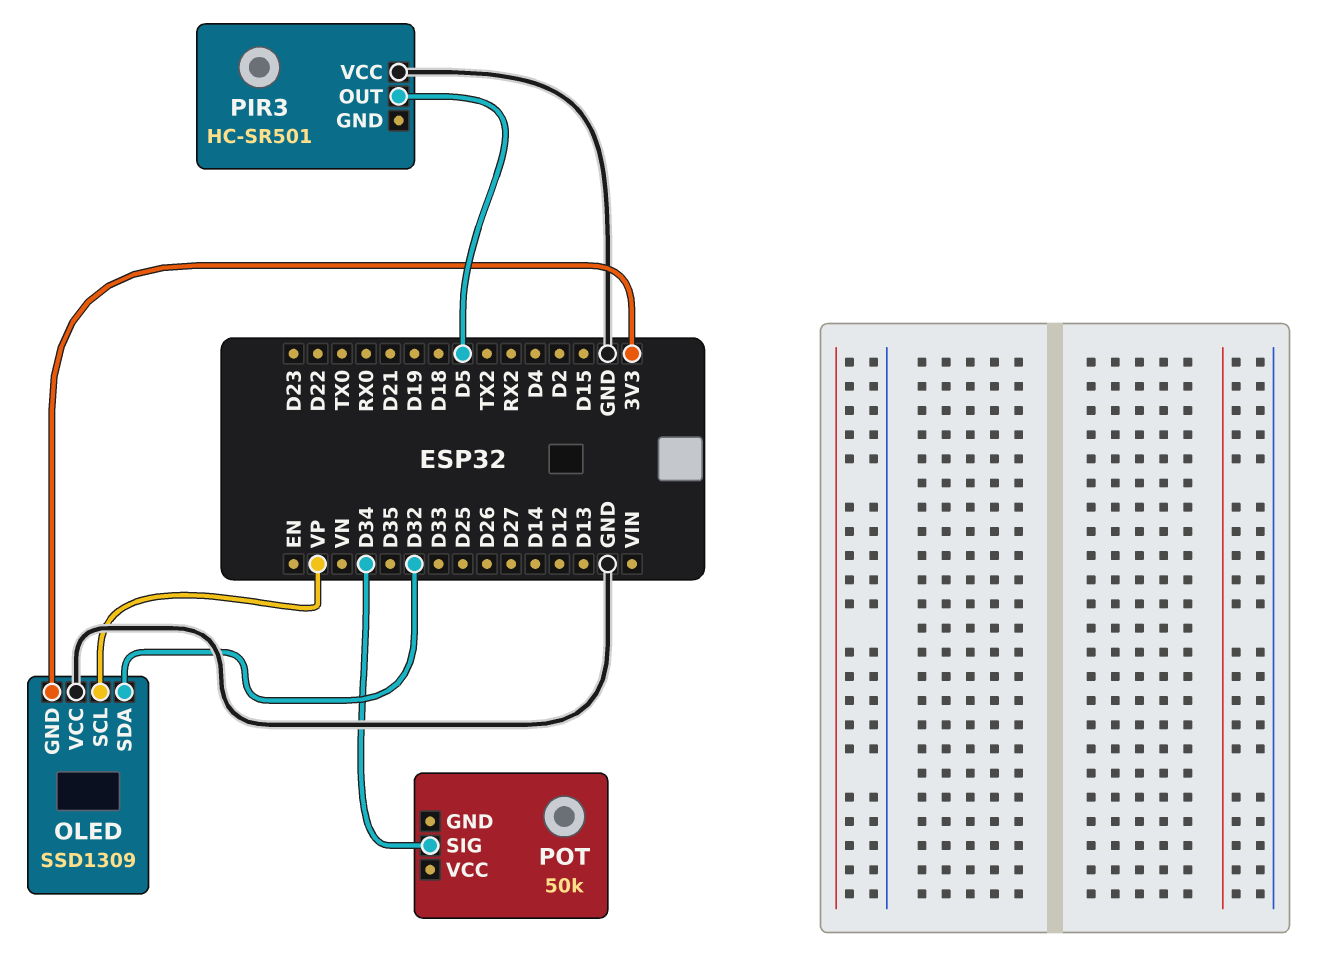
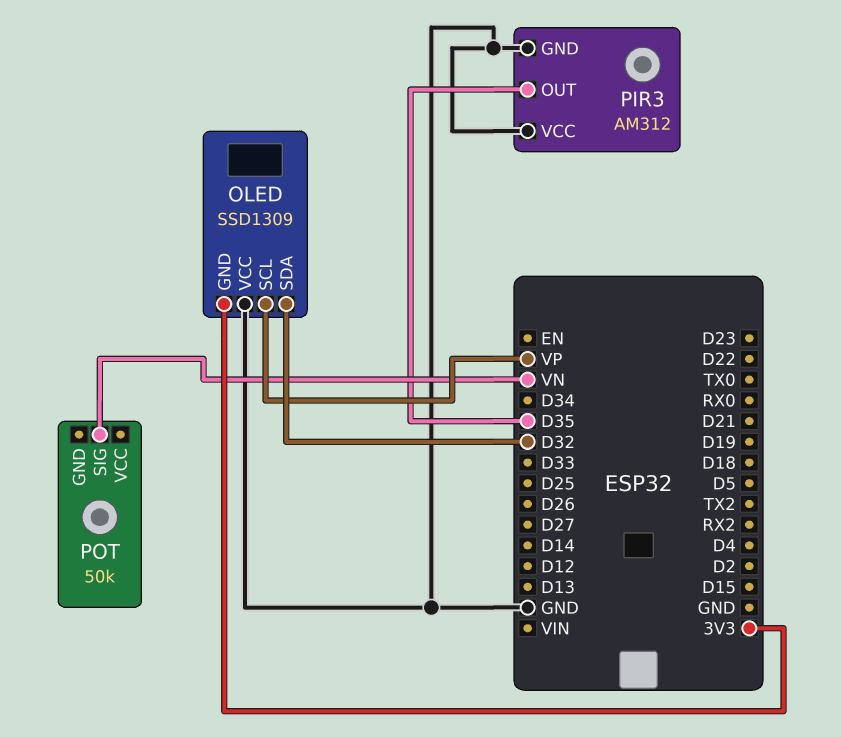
PIR3: HC-SR501 -> AM312
PIR3 pin GND: none -> GND
PIR3 pin OUT: D5 -> D35
POT pin SIG: D34 -> VN

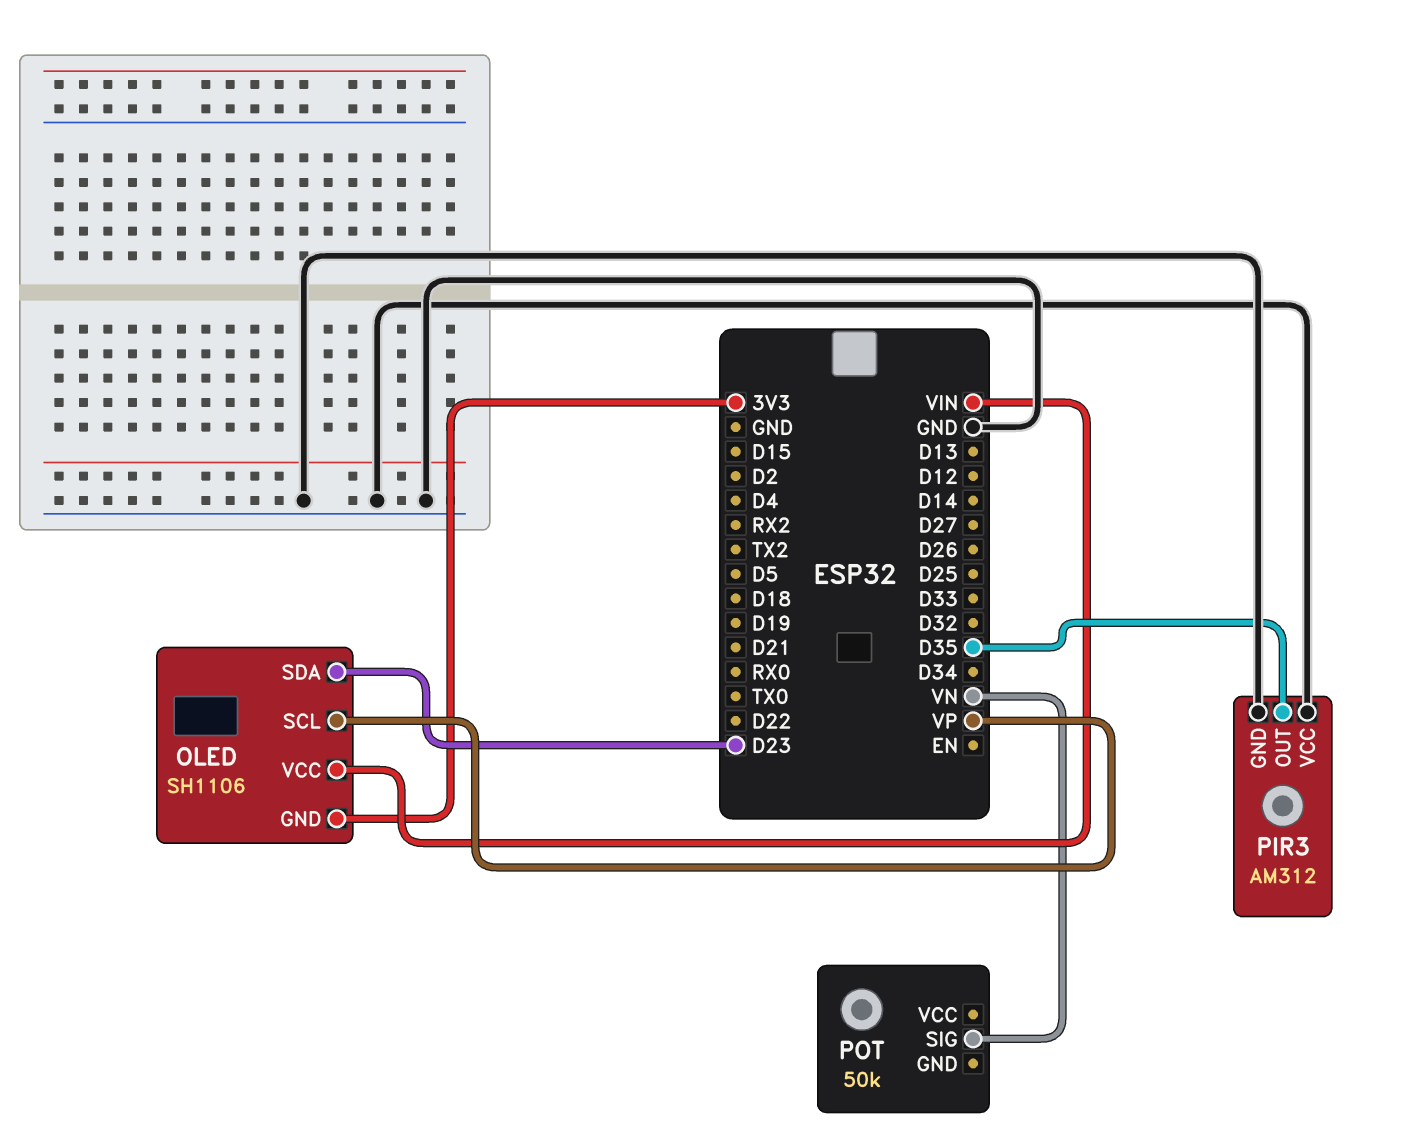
OLED: SSD1309 -> SH1106
OLED pin SDA: D32 -> D23
OLED pin VCC: GND -> VIN

